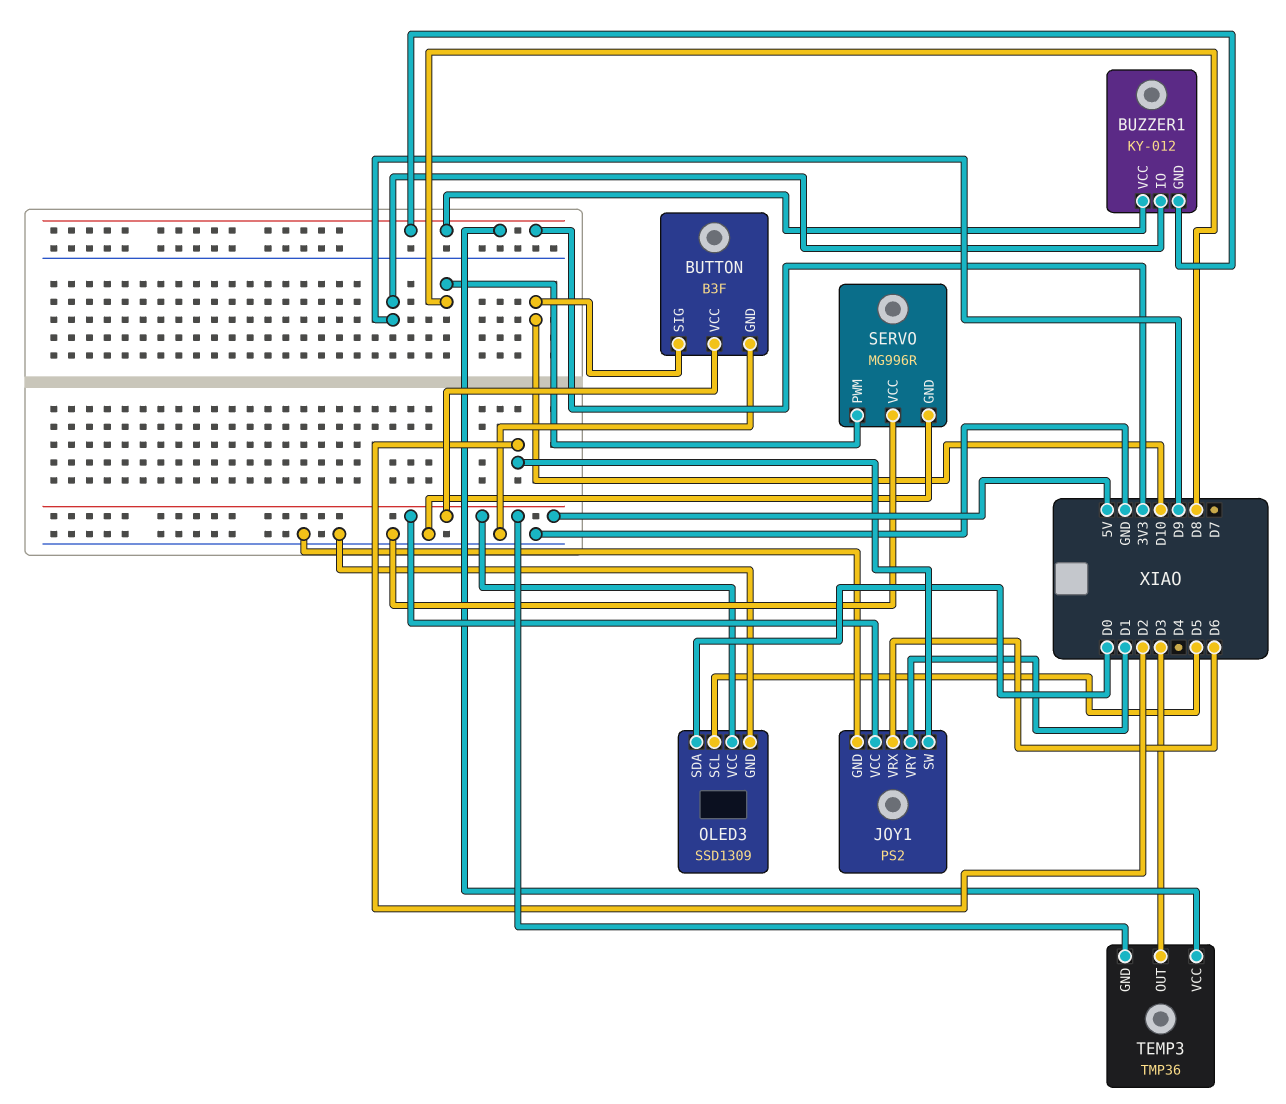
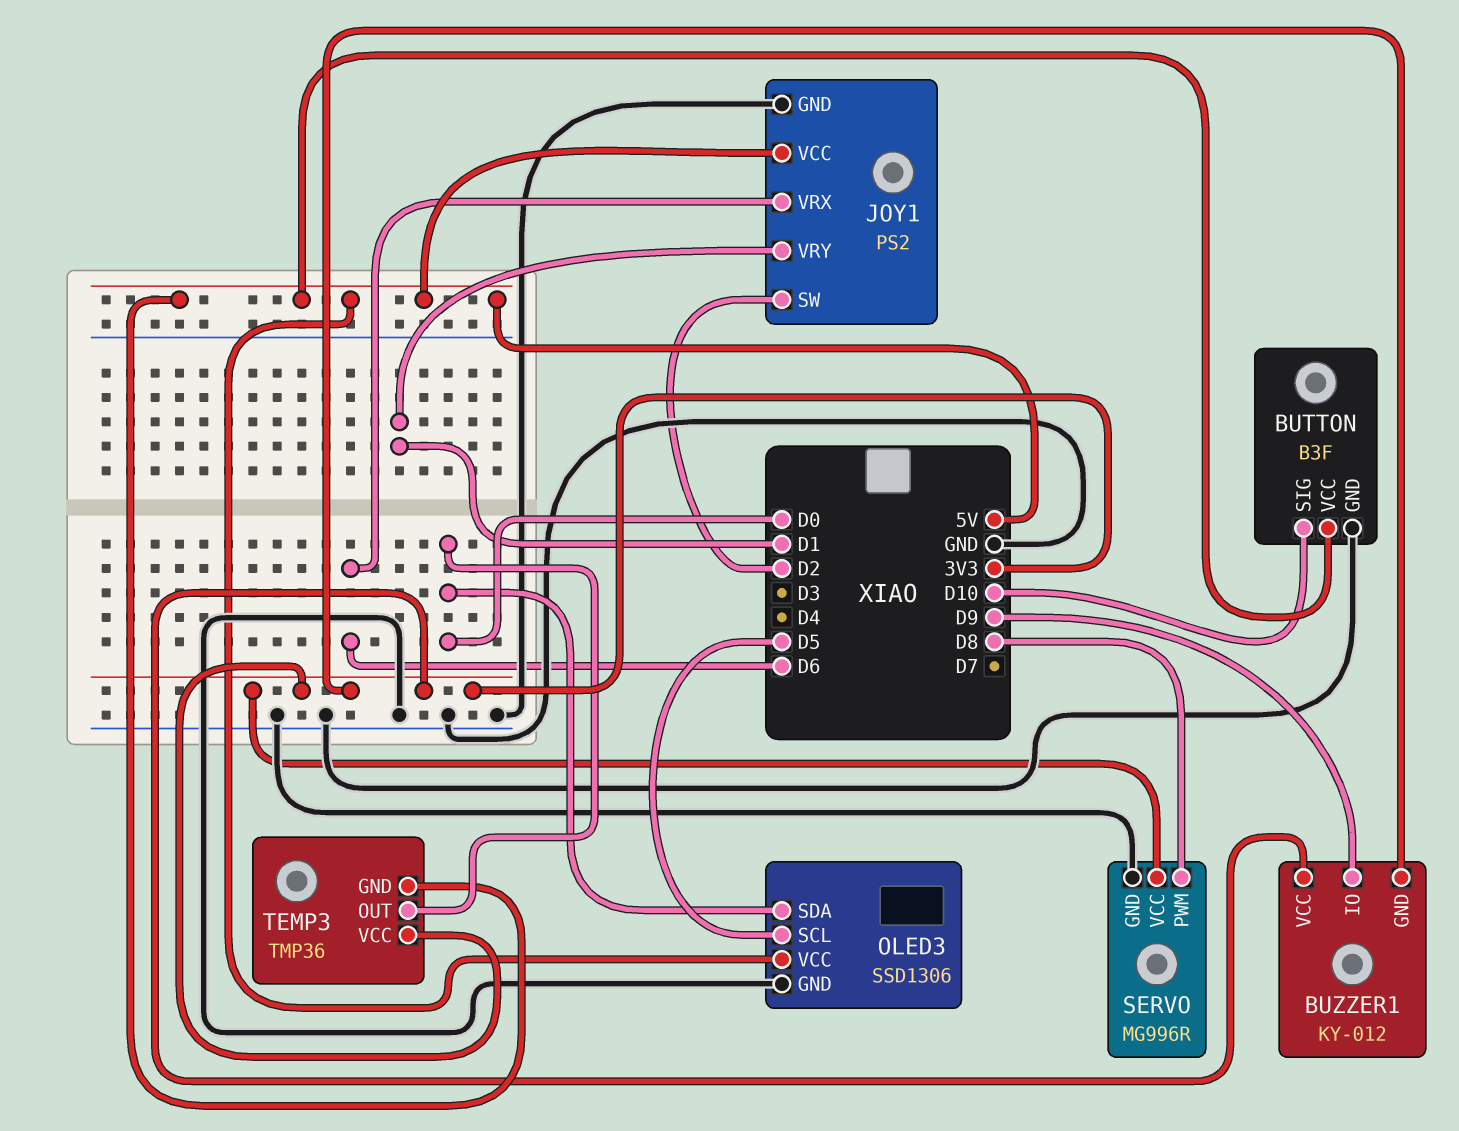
OLED3: SSD1309 -> SSD1306
SERVO pin VCC: GND -> 3V3
TEMP3 pin OUT: D3 -> D0

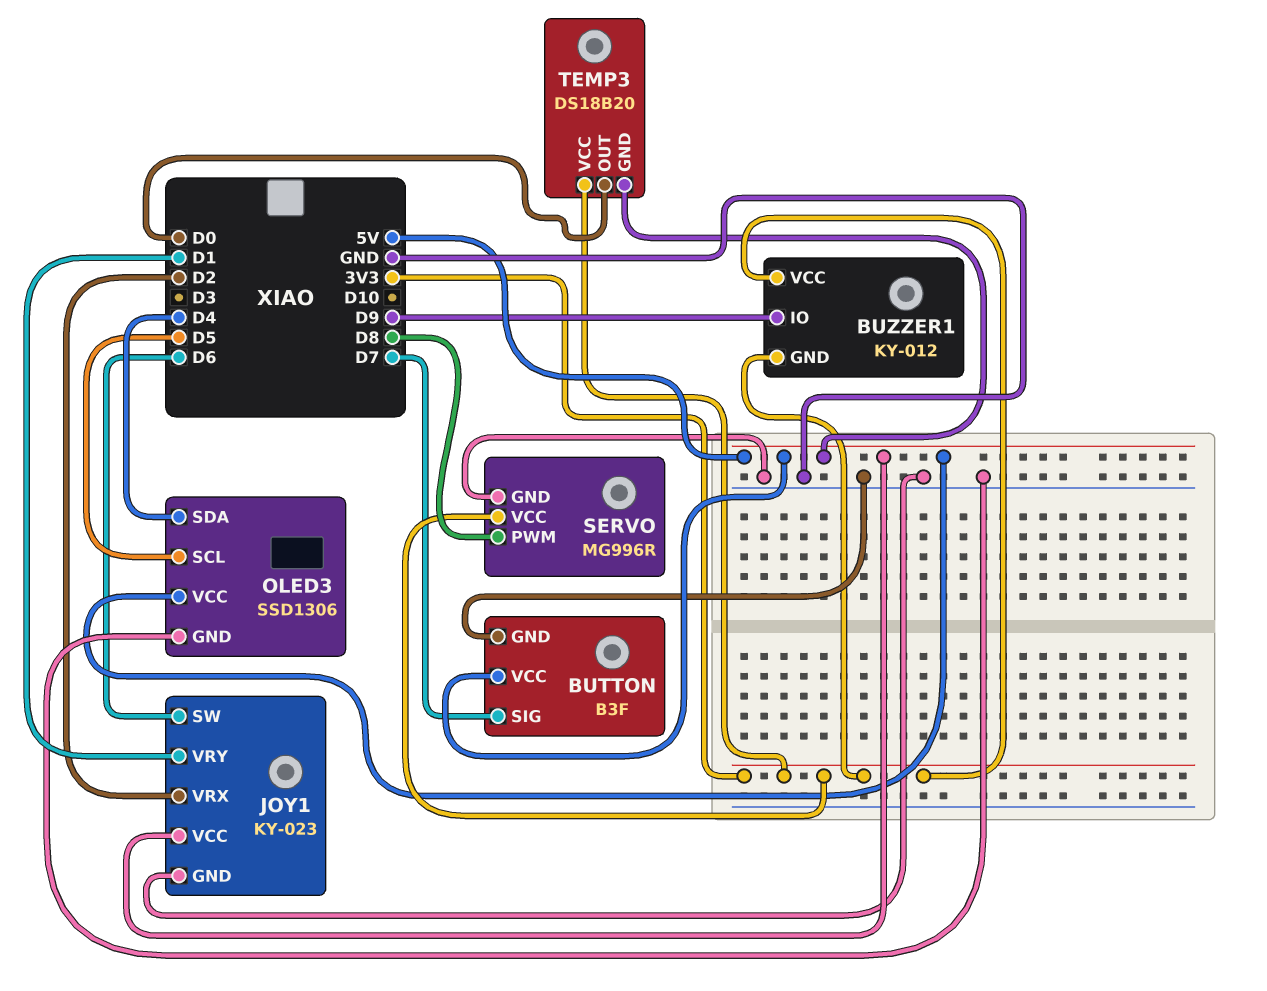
BUTTON pin SIG: D10 -> D7
JOY1: PS2 -> KY-023
JOY1 pin SW: D2 -> D6
JOY1 pin VRX: D6 -> D2
OLED3 pin SDA: D0 -> D4
TEMP3: TMP36 -> DS18B20

